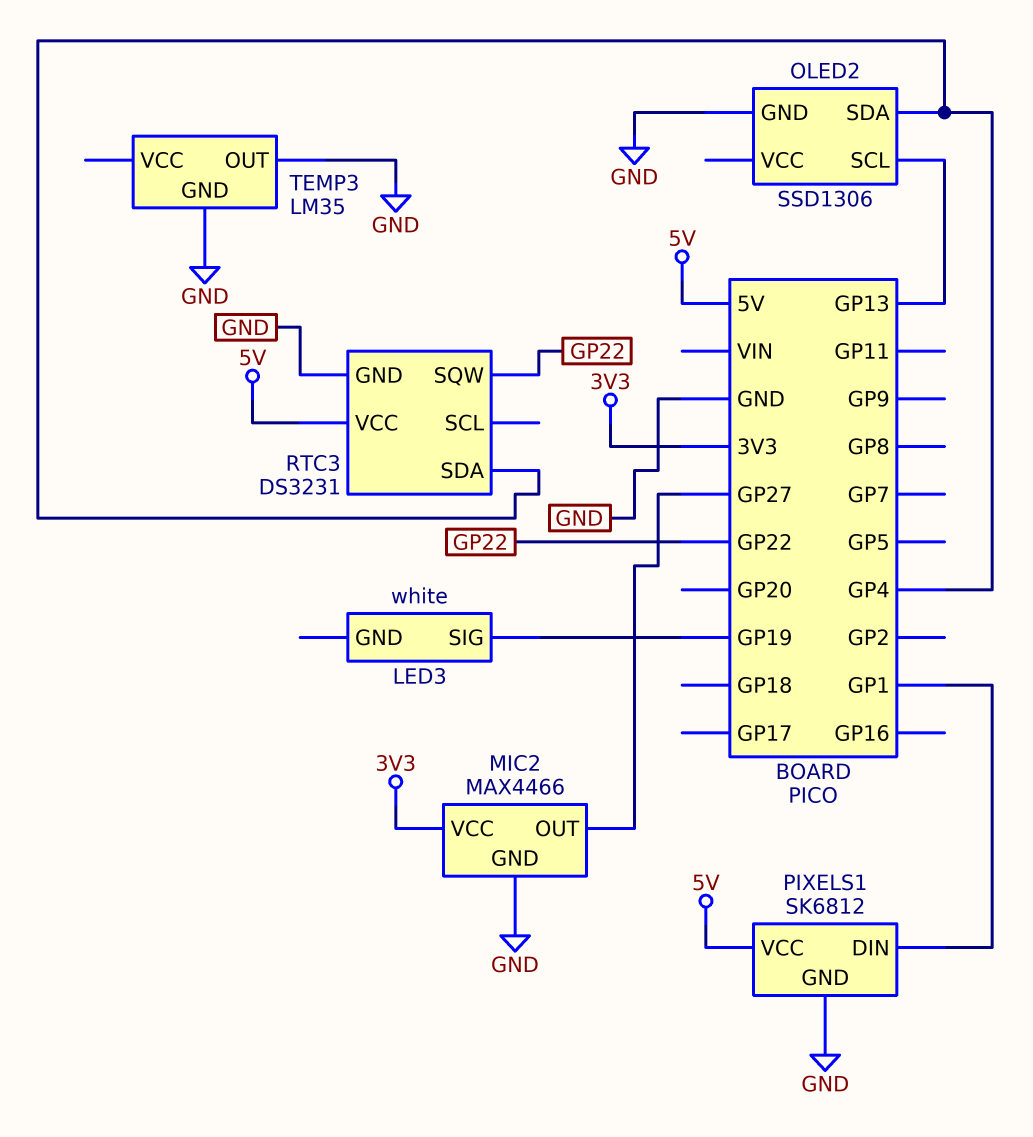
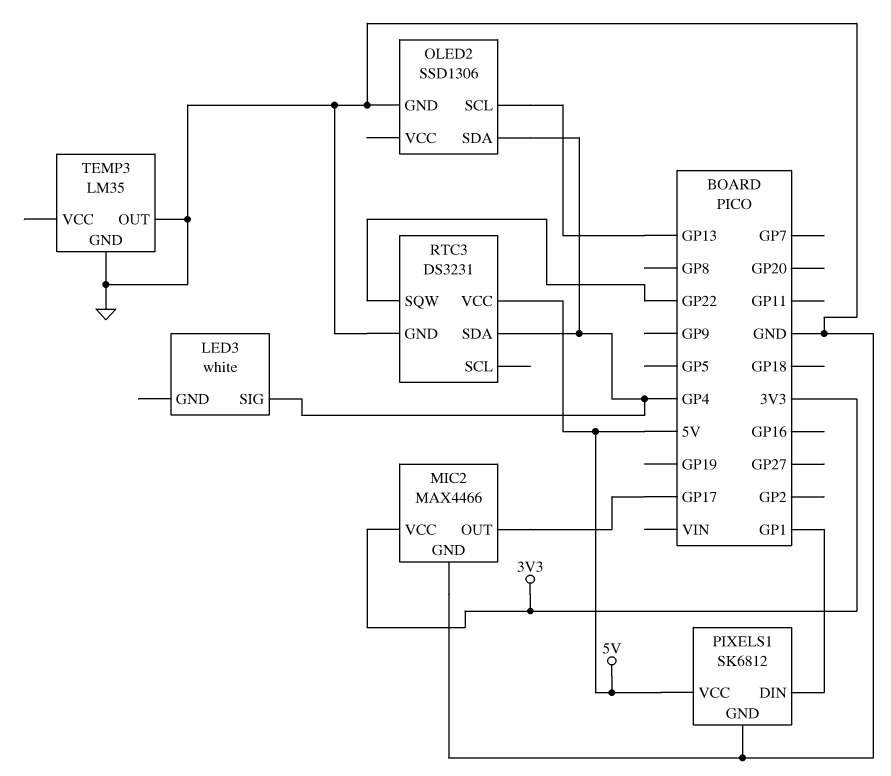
LED3 pin SIG: GP19 -> GP4
MIC2 pin OUT: GP27 -> GP17

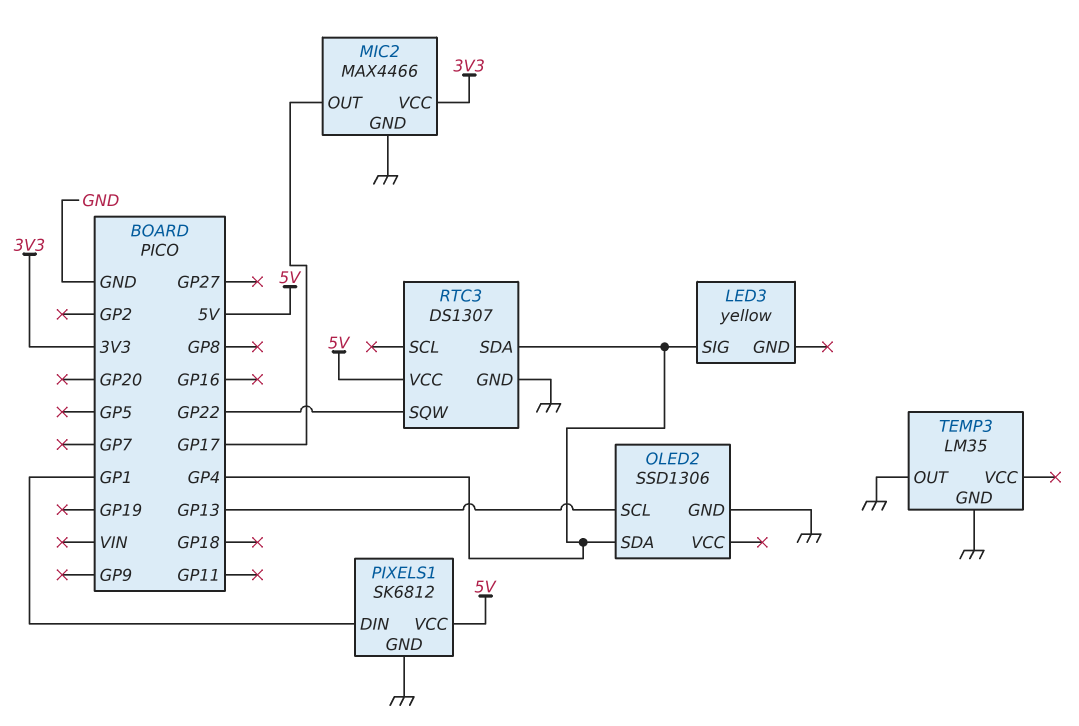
LED3: white -> yellow
RTC3: DS3231 -> DS1307

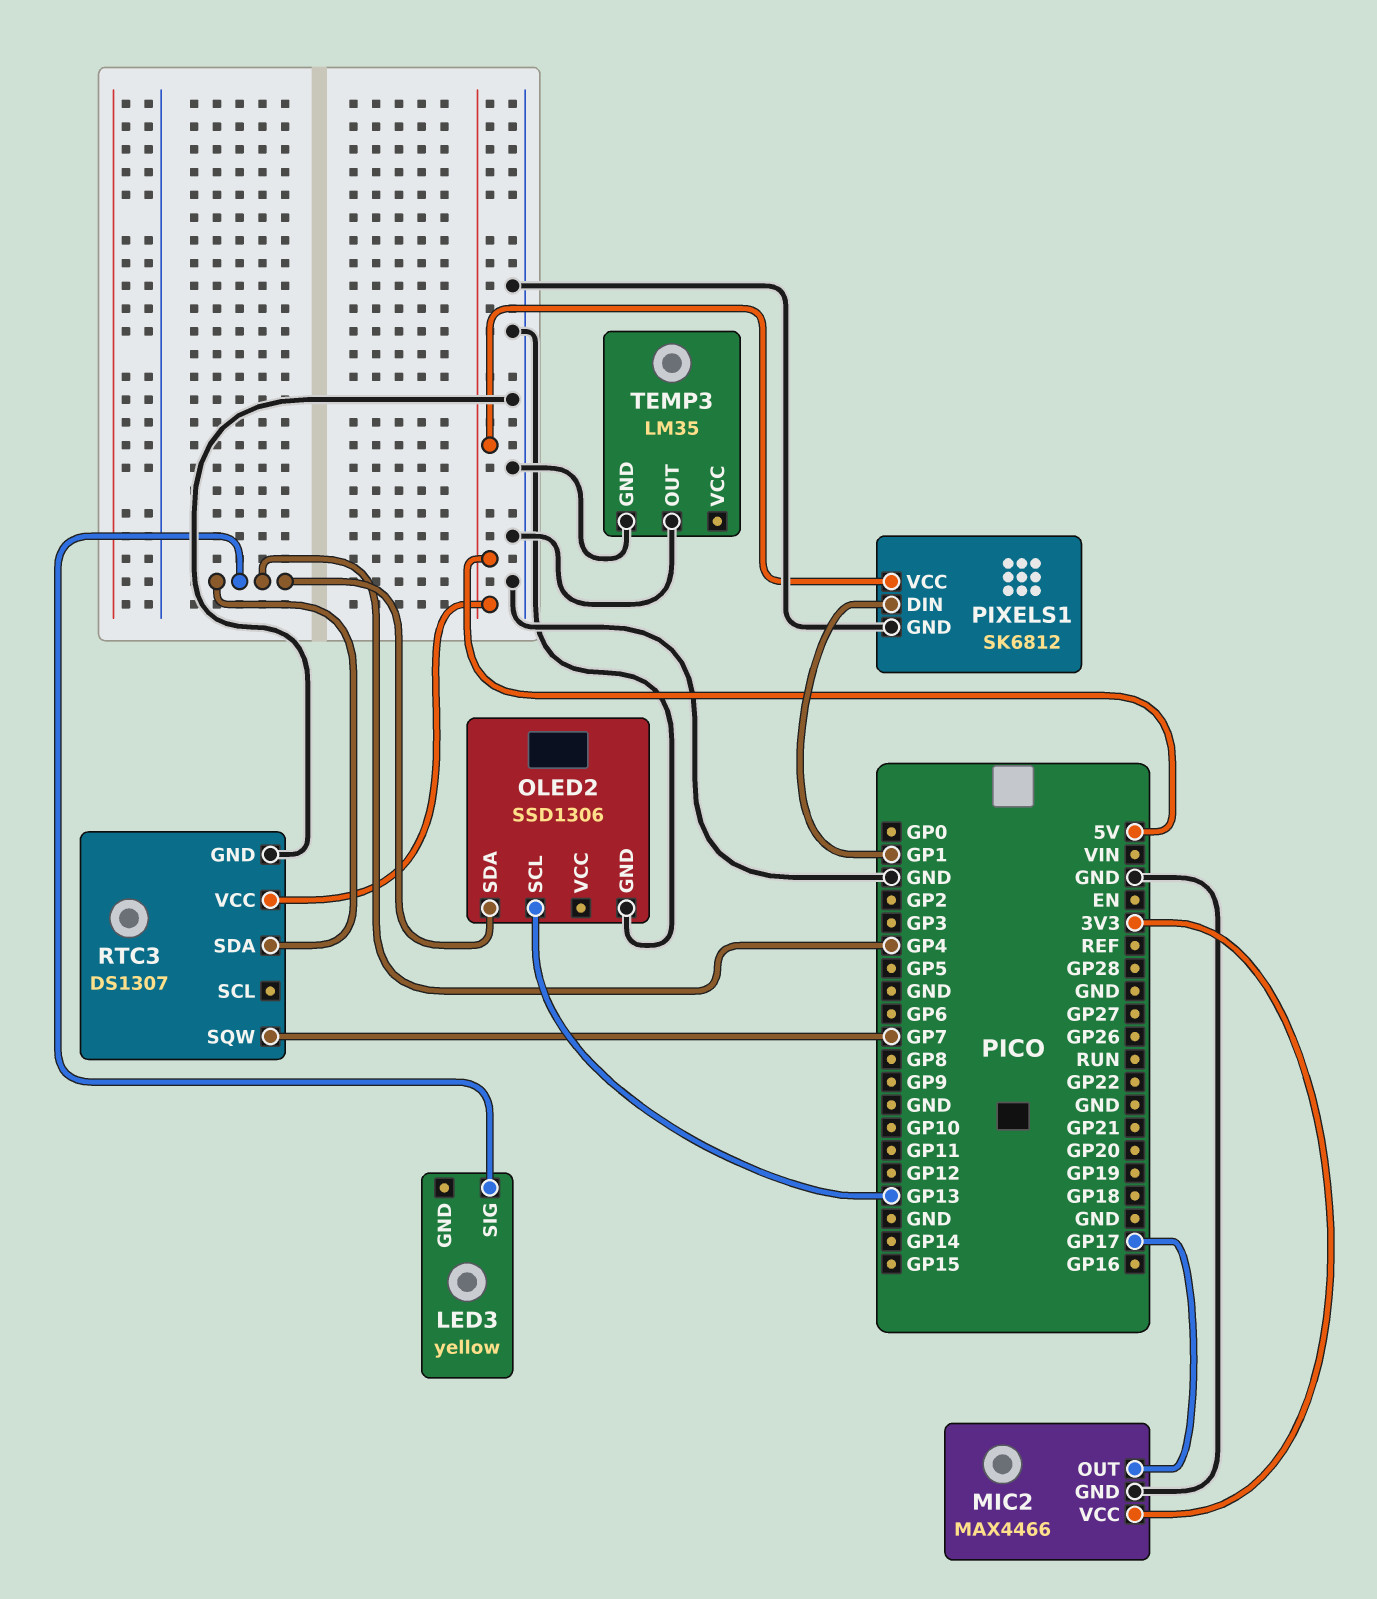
RTC3 pin SQW: GP22 -> GP7

